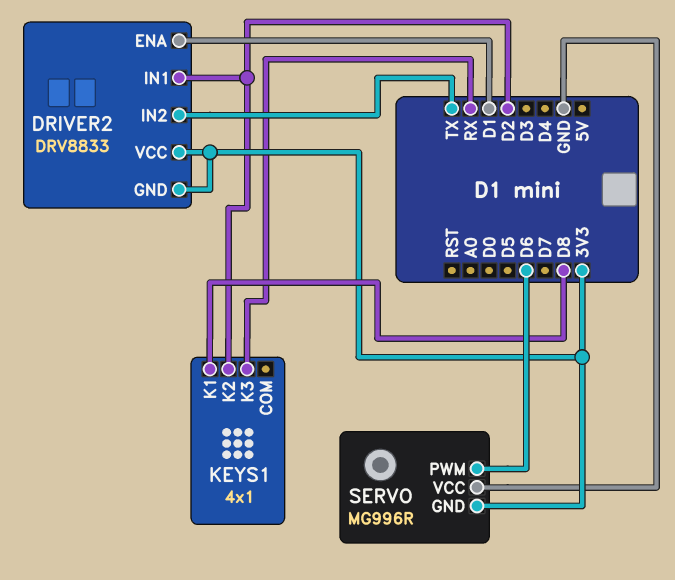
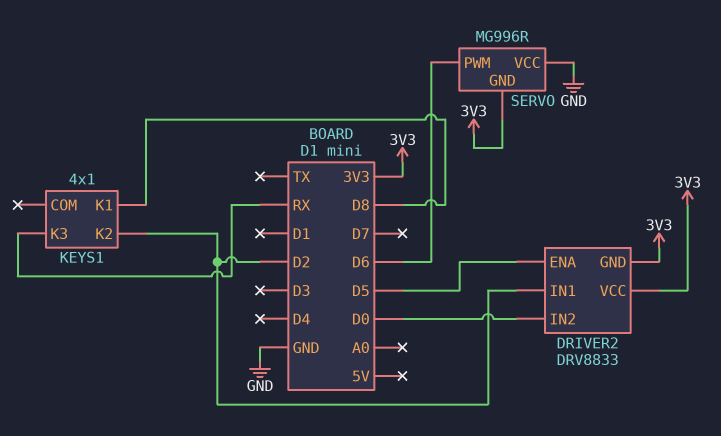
DRIVER2 pin ENA: D1 -> D5
DRIVER2 pin IN2: TX -> D0

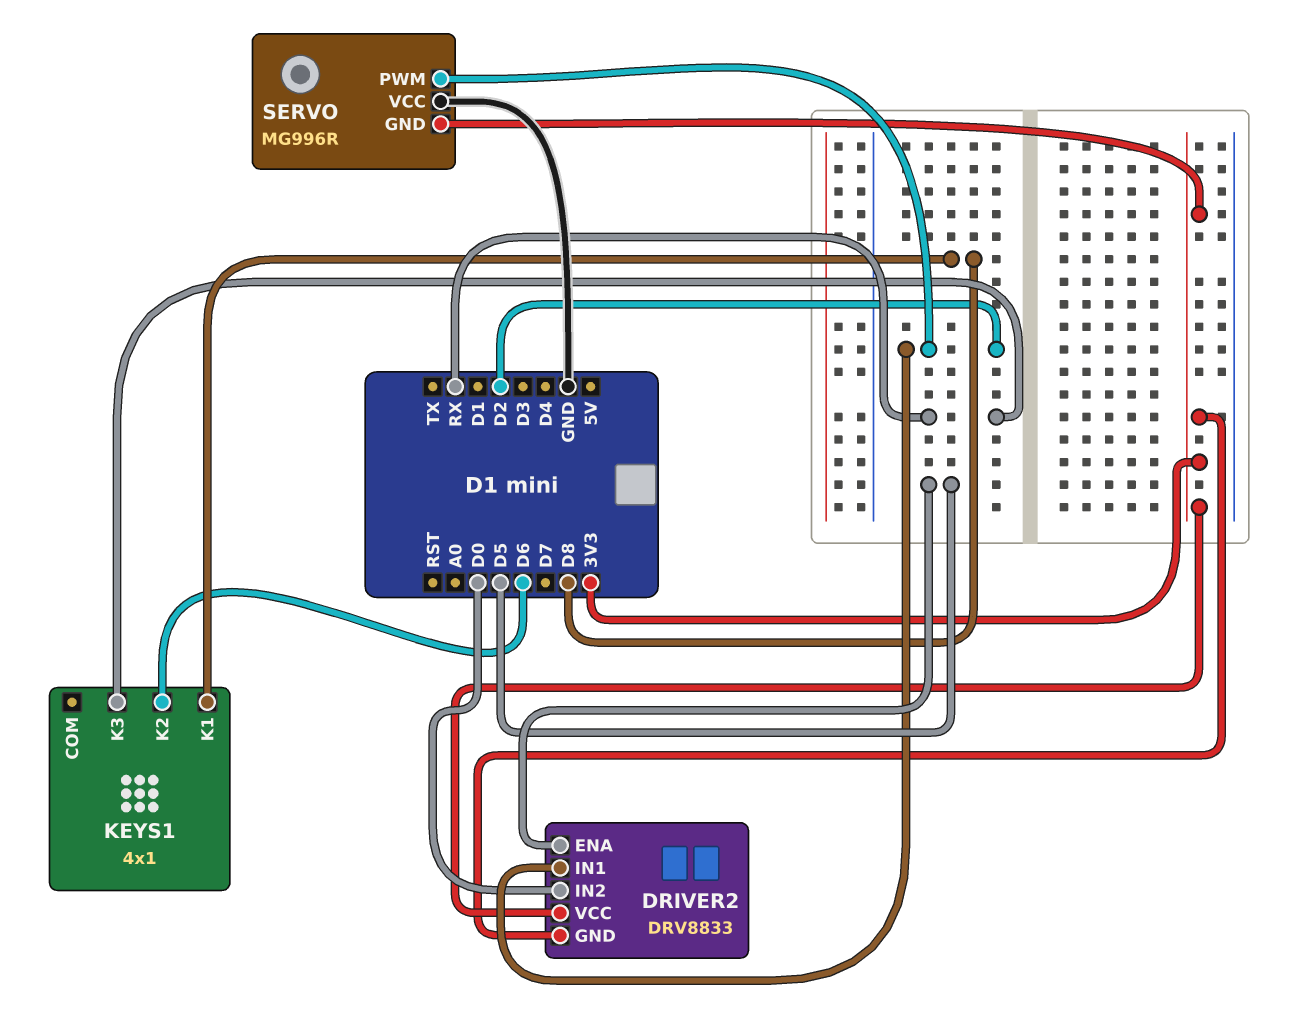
KEYS1 pin K2: D2 -> D6
SERVO pin PWM: D6 -> D2

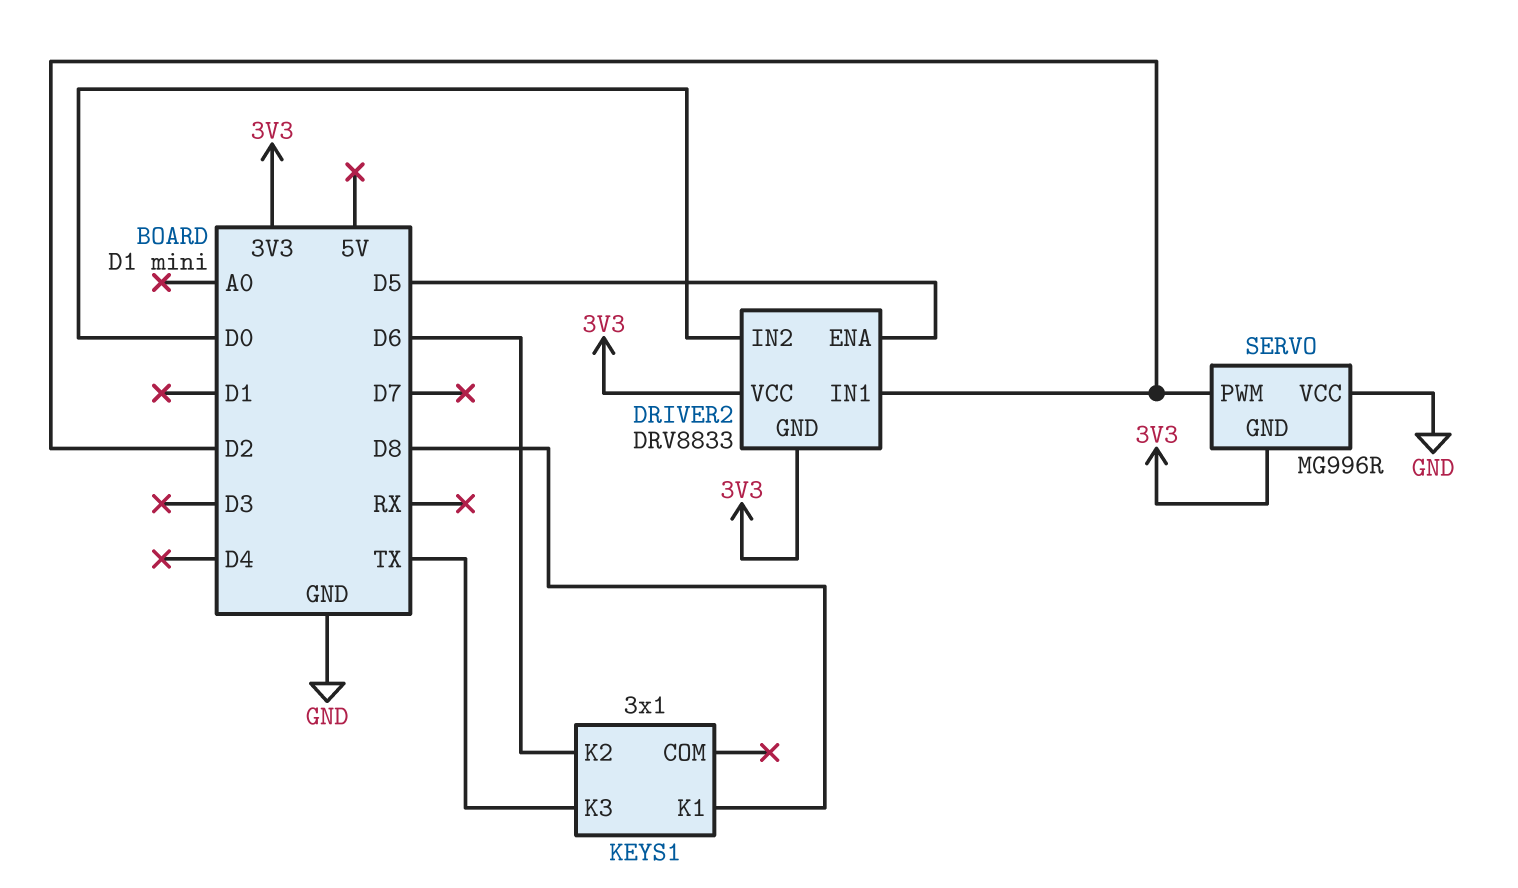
KEYS1: 4x1 -> 3x1
KEYS1 pin K3: RX -> TX

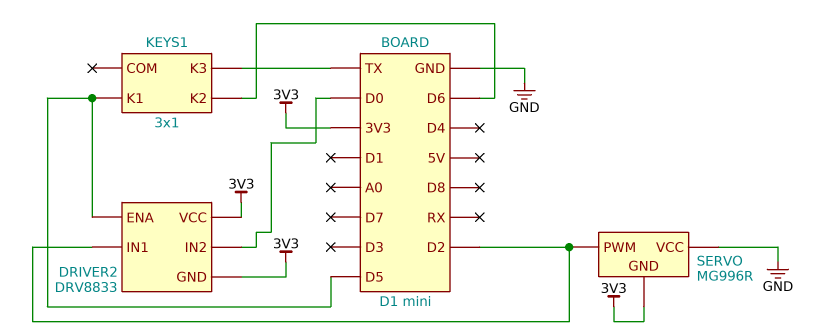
KEYS1 pin K1: D8 -> D5

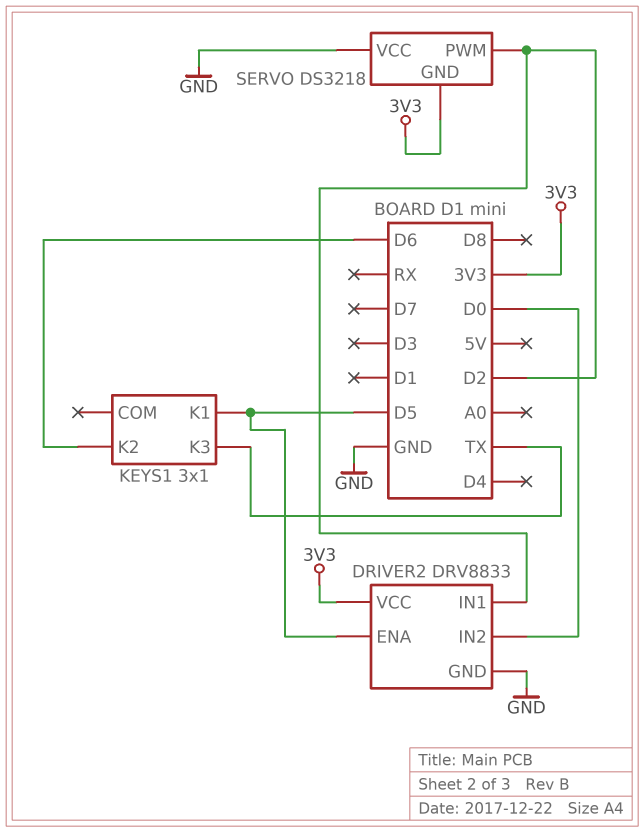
DRIVER2 pin GND: 3V3 -> GND
SERVO: MG996R -> DS3218

